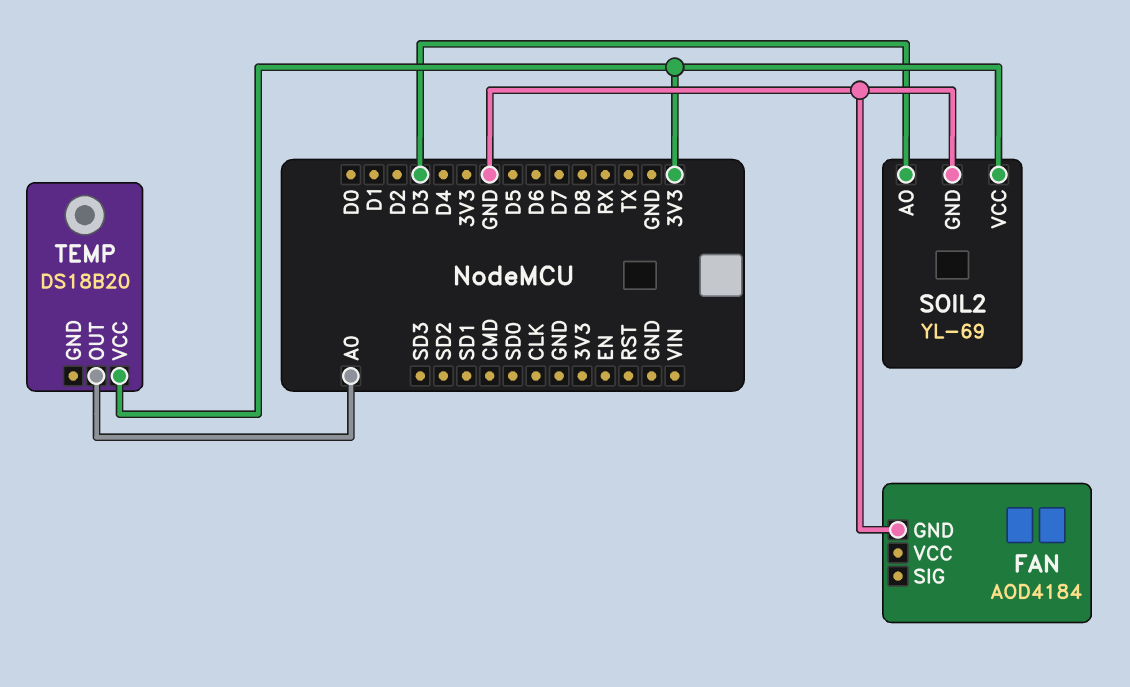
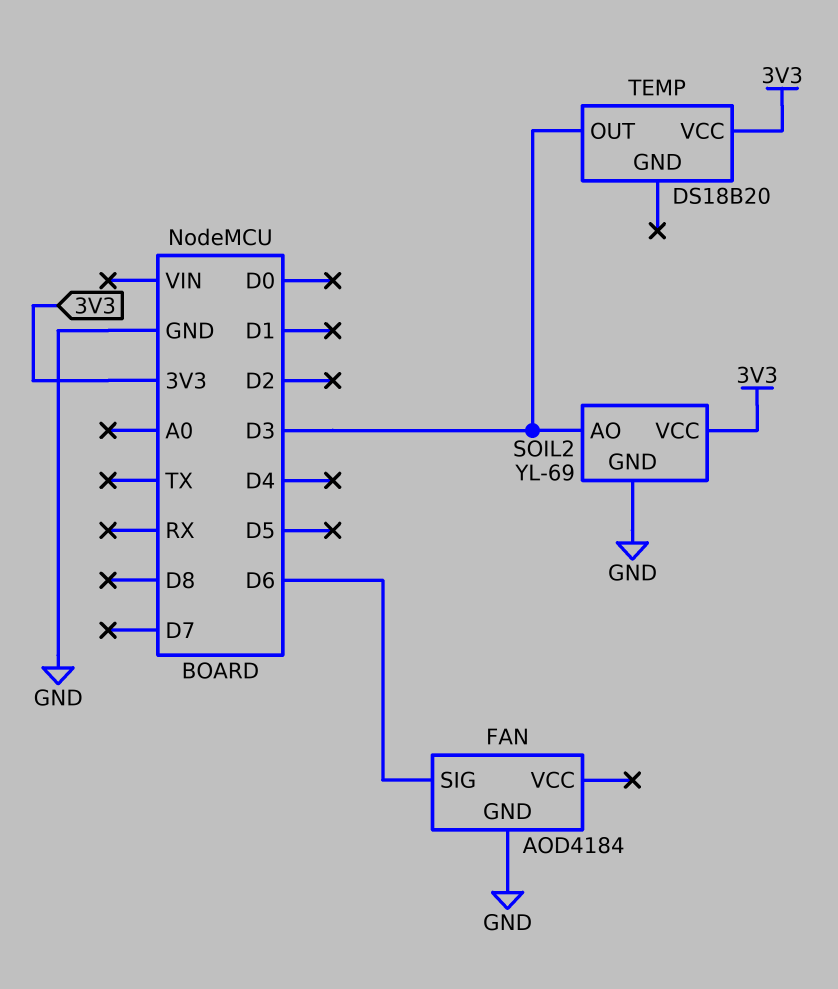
FAN pin SIG: none -> D6
TEMP pin OUT: A0 -> D3

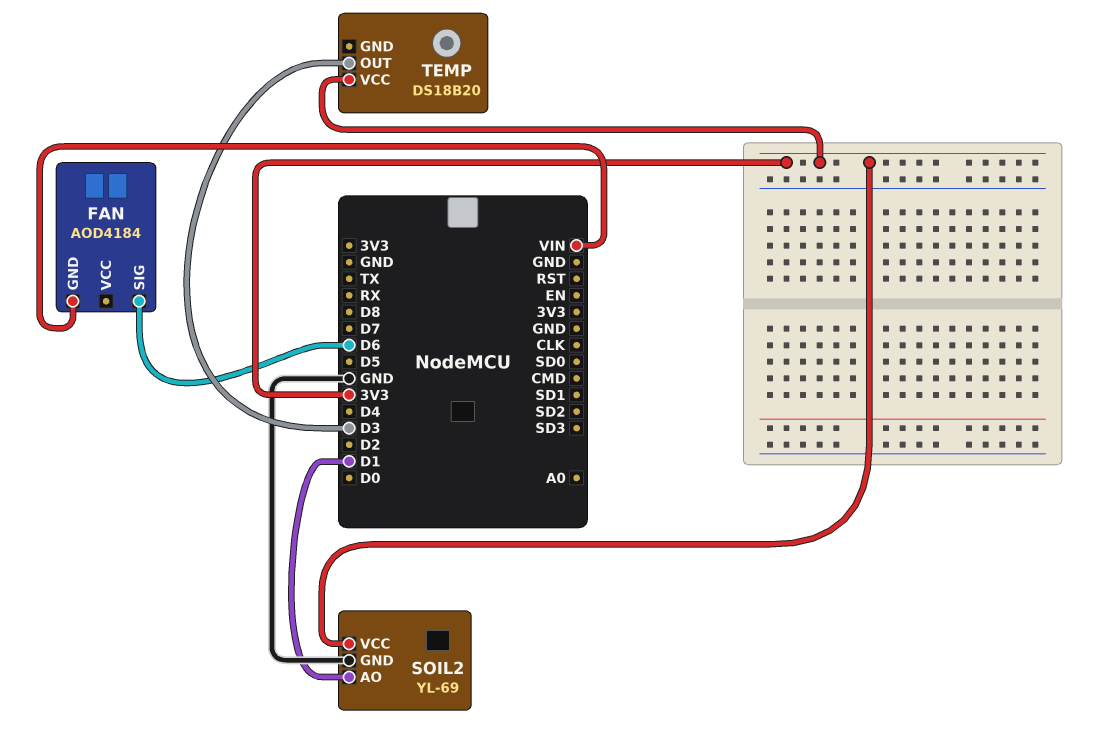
FAN pin GND: GND -> VIN
SOIL2 pin AO: D3 -> D1

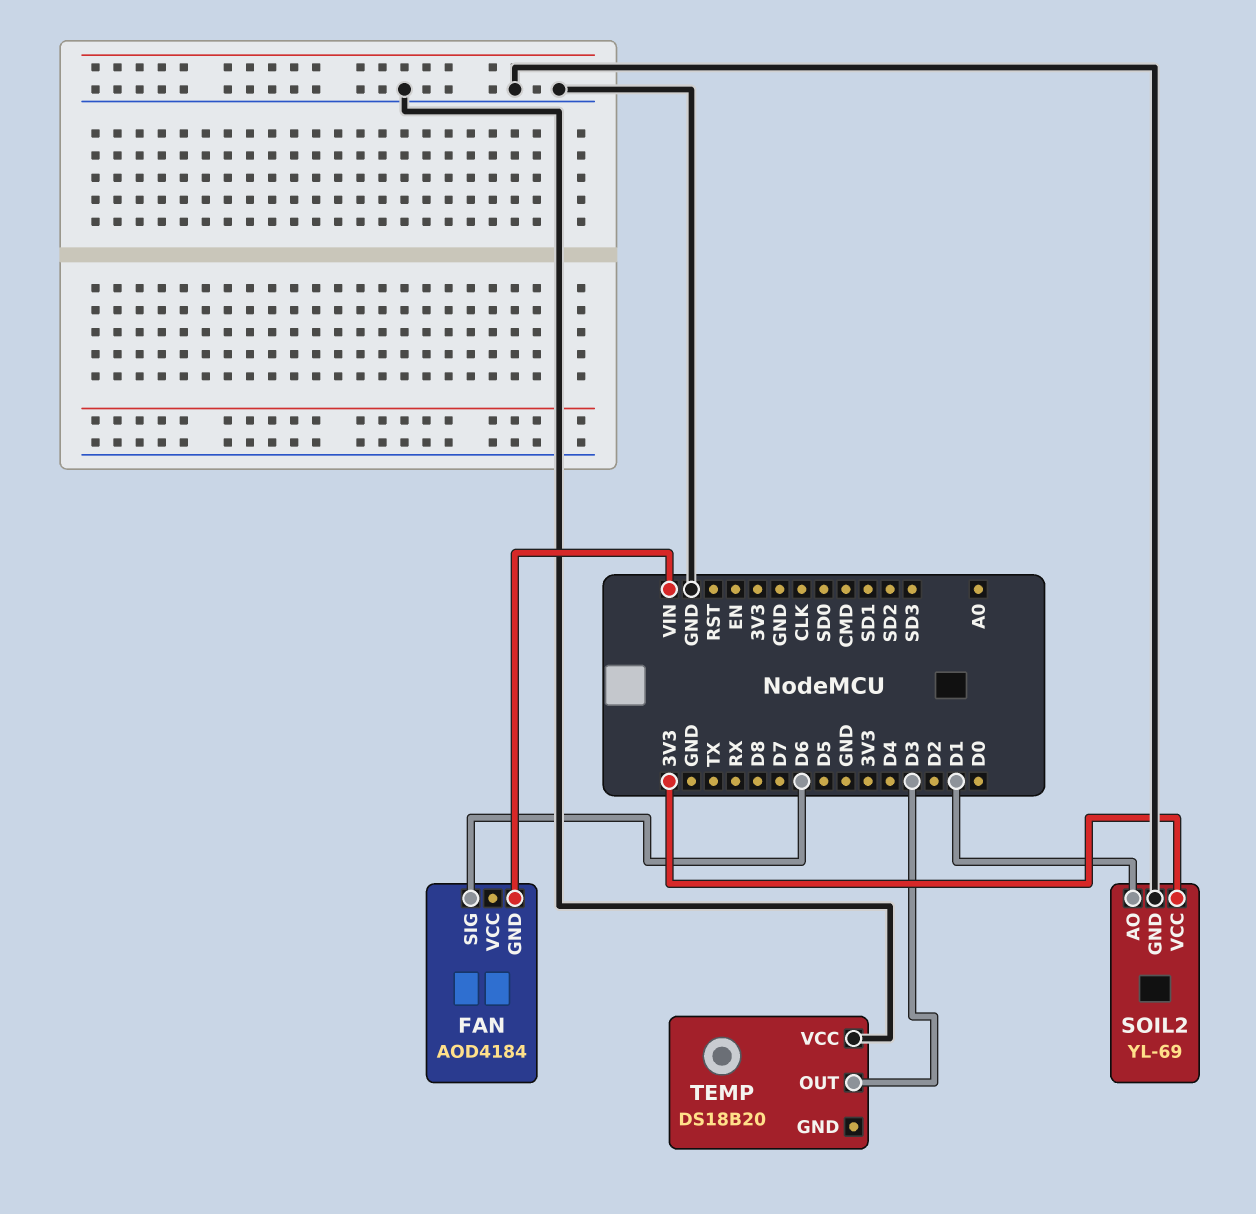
TEMP pin VCC: 3V3 -> GND

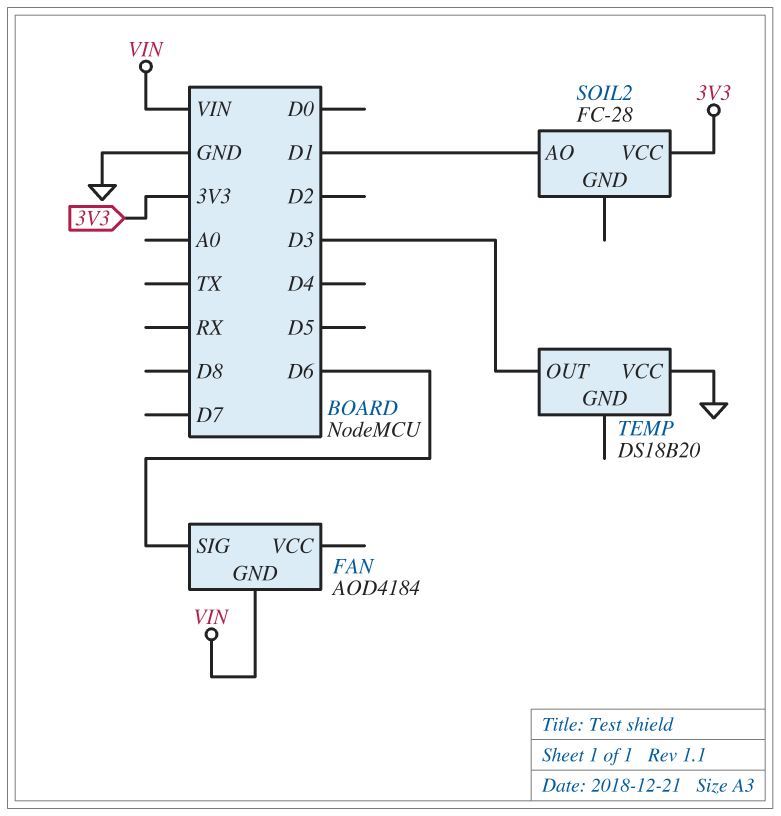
SOIL2: YL-69 -> FC-28
SOIL2 pin GND: GND -> none

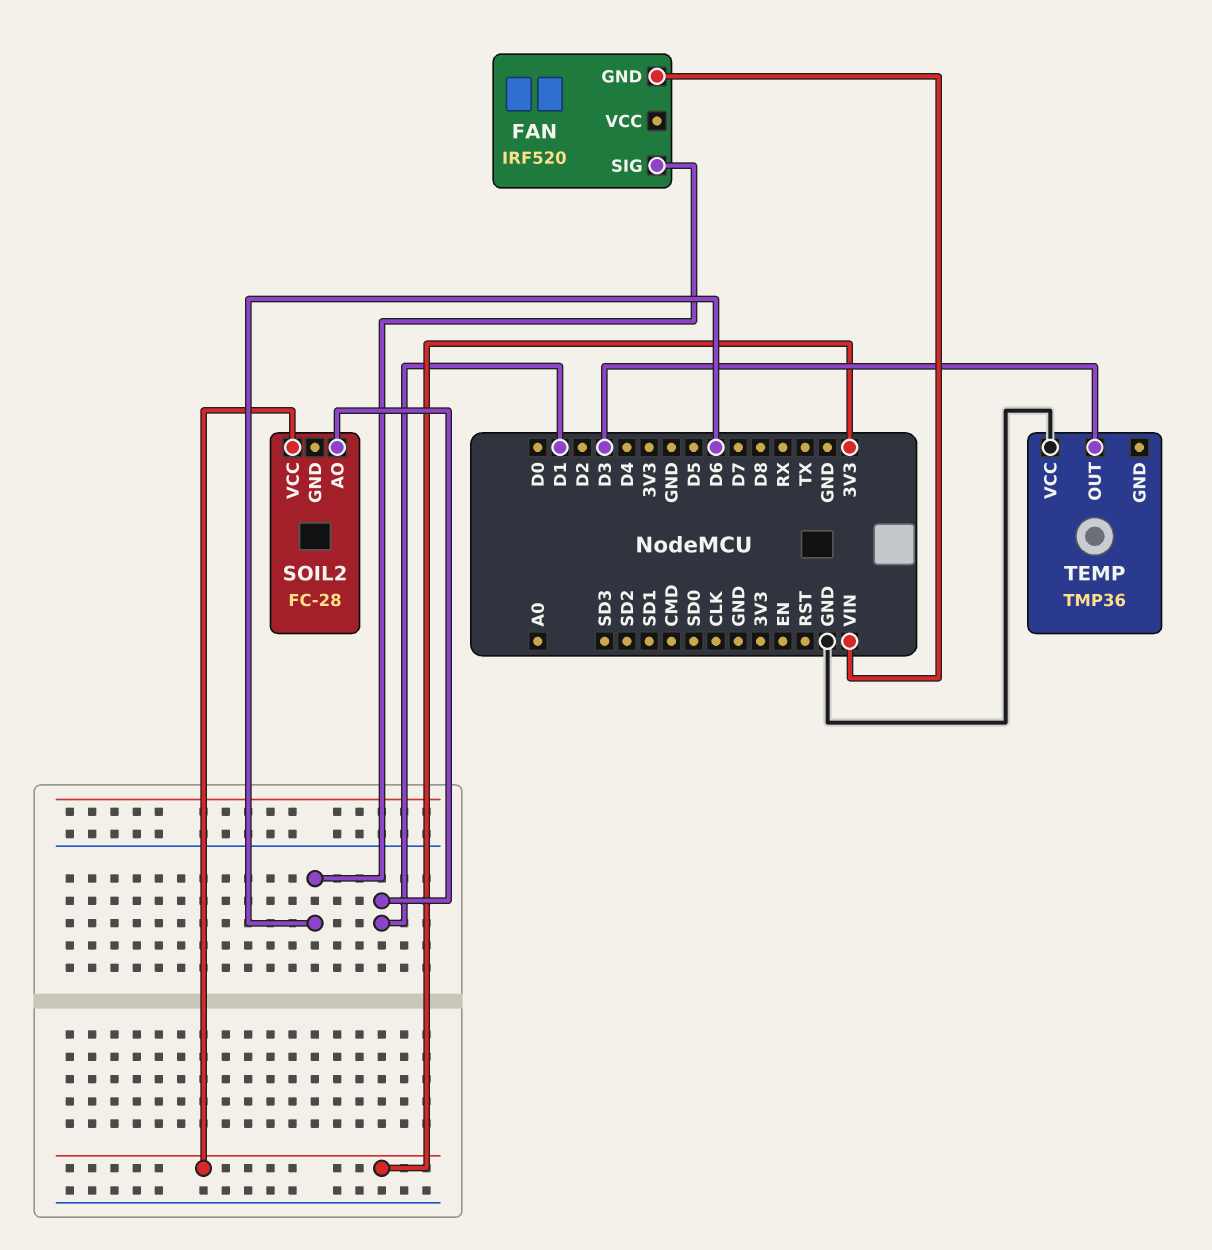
FAN: AOD4184 -> IRF520
TEMP: DS18B20 -> TMP36

